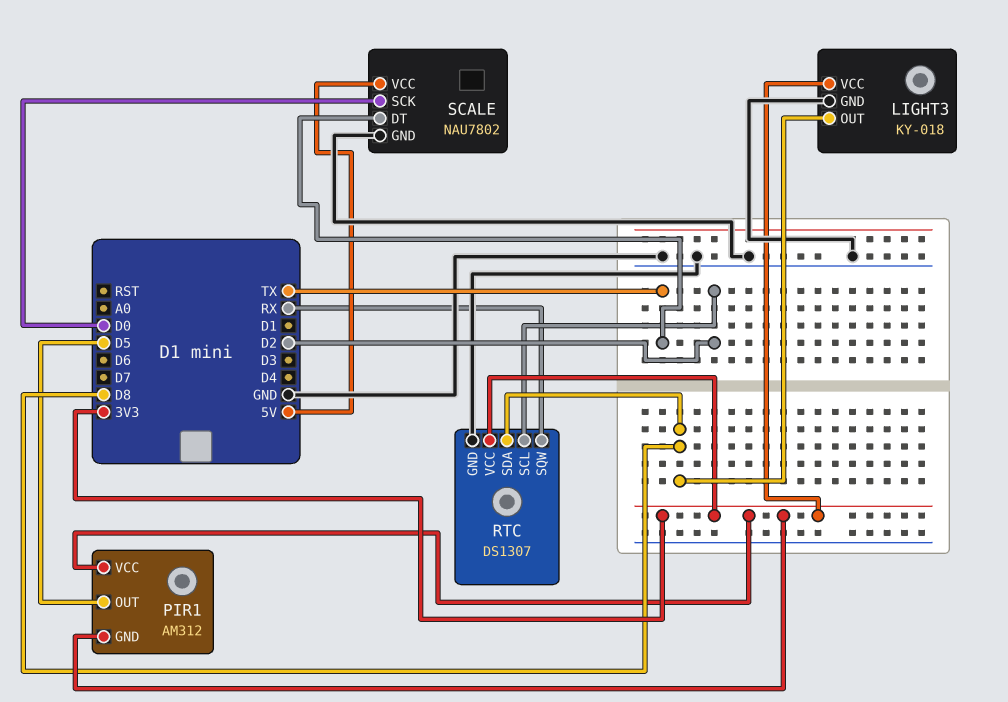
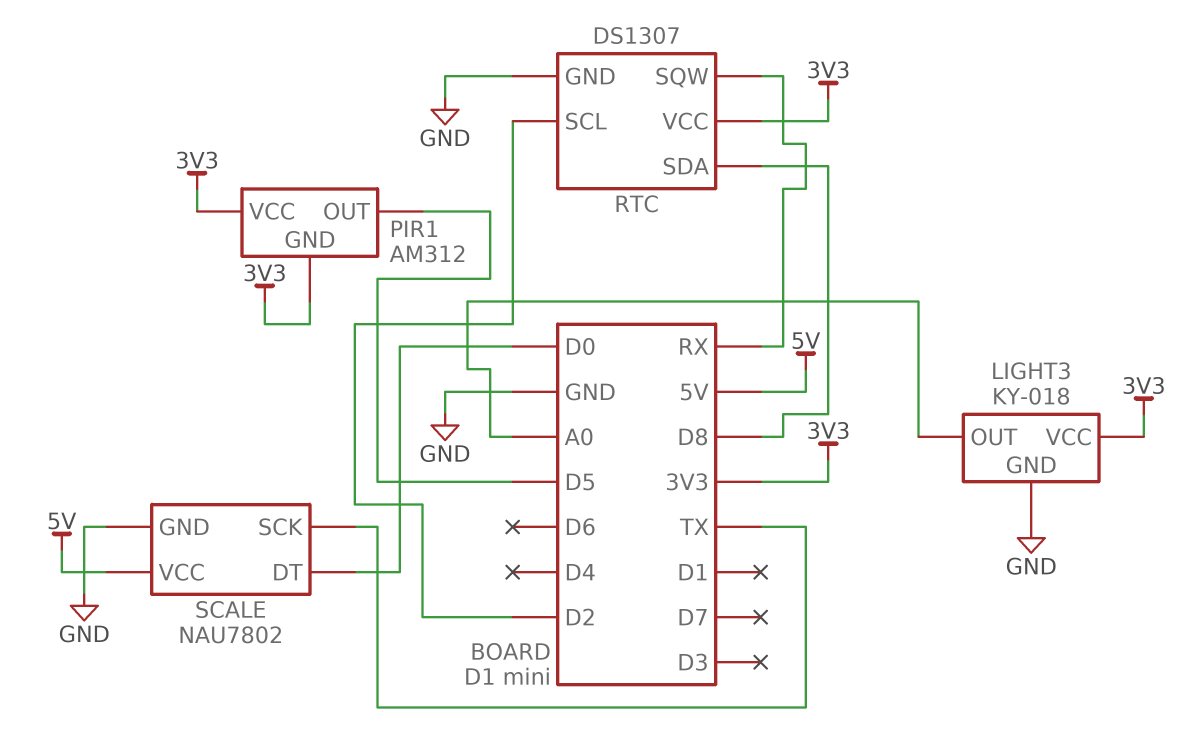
LIGHT3 pin OUT: D8 -> A0
SCALE pin DT: TX -> D0
SCALE pin SCK: D0 -> TX

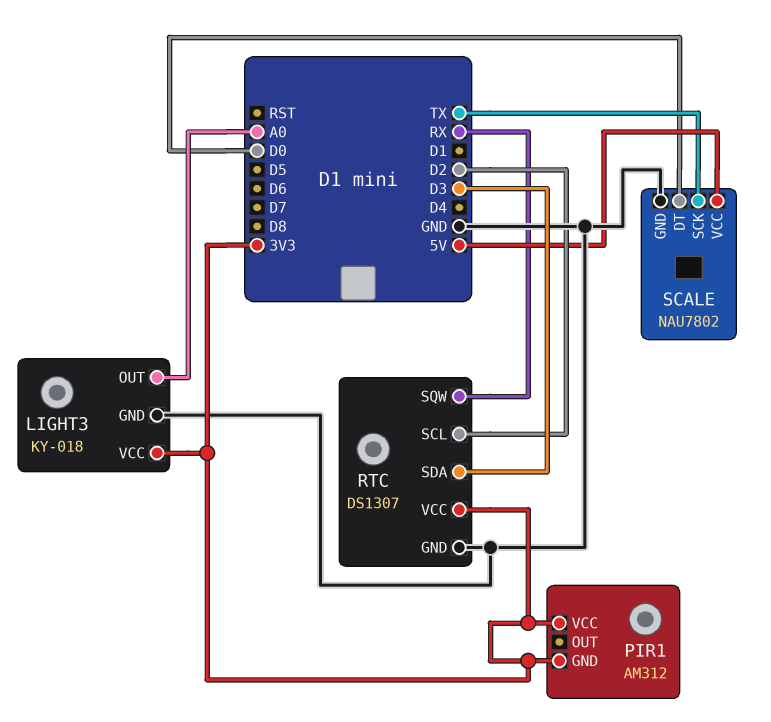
PIR1 pin OUT: D5 -> none
RTC pin SDA: D8 -> D3

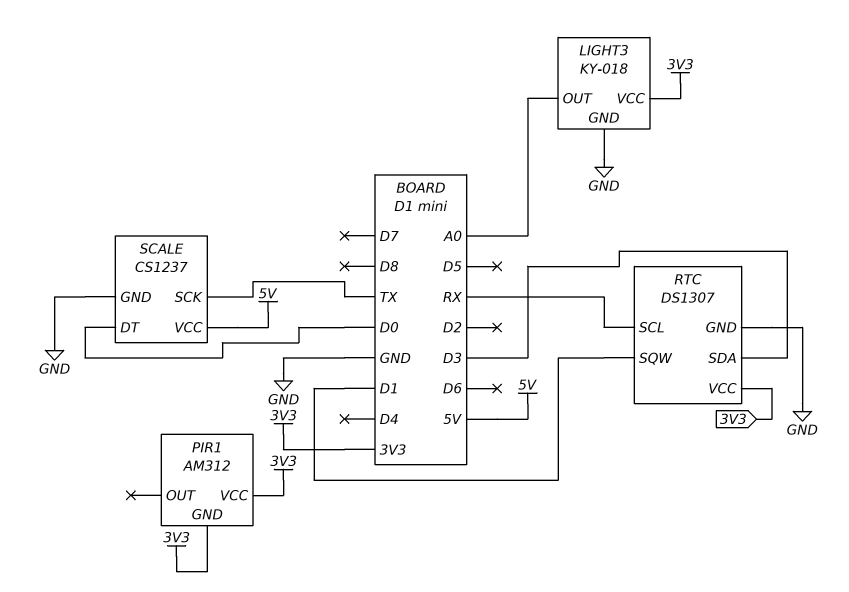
RTC pin SCL: D2 -> RX
RTC pin SQW: RX -> D1
SCALE: NAU7802 -> CS1237

